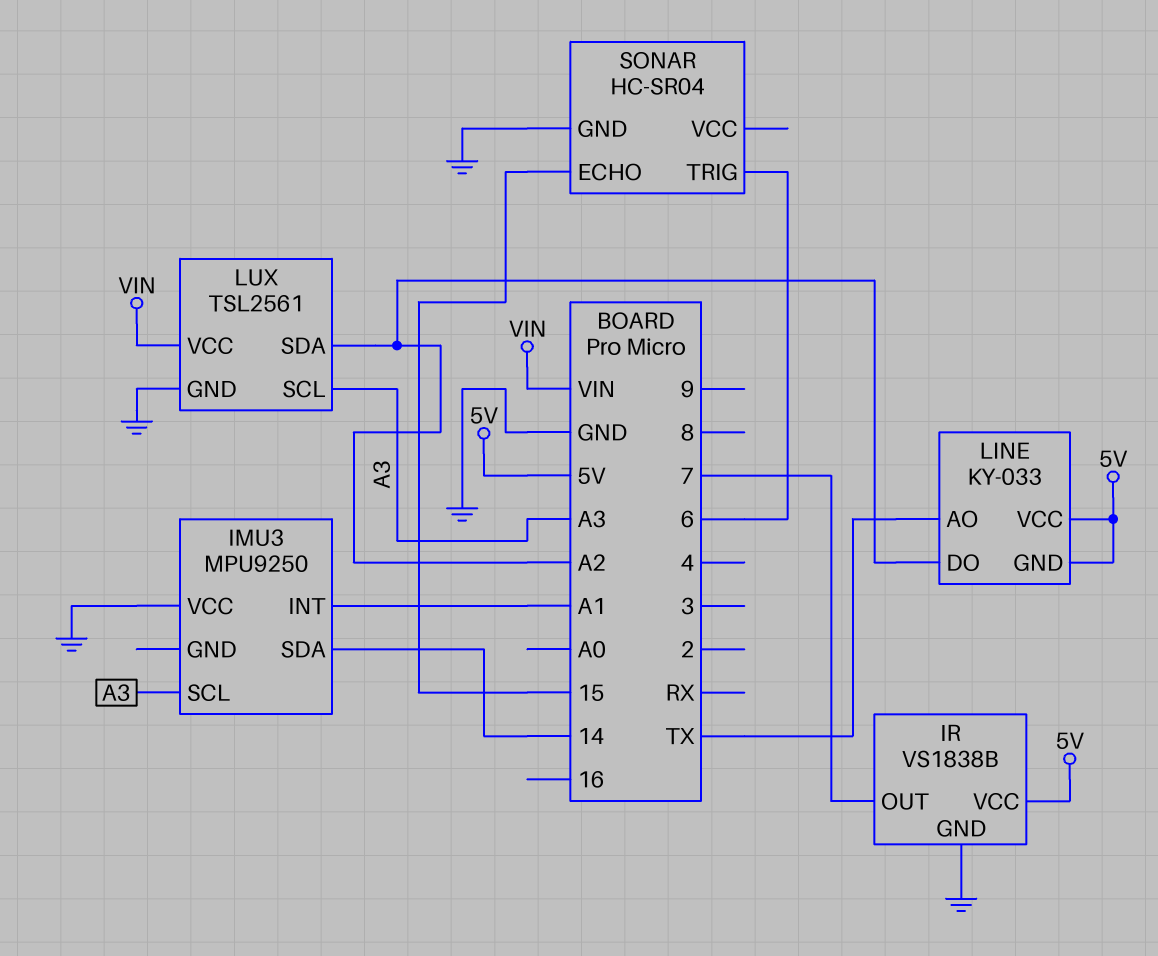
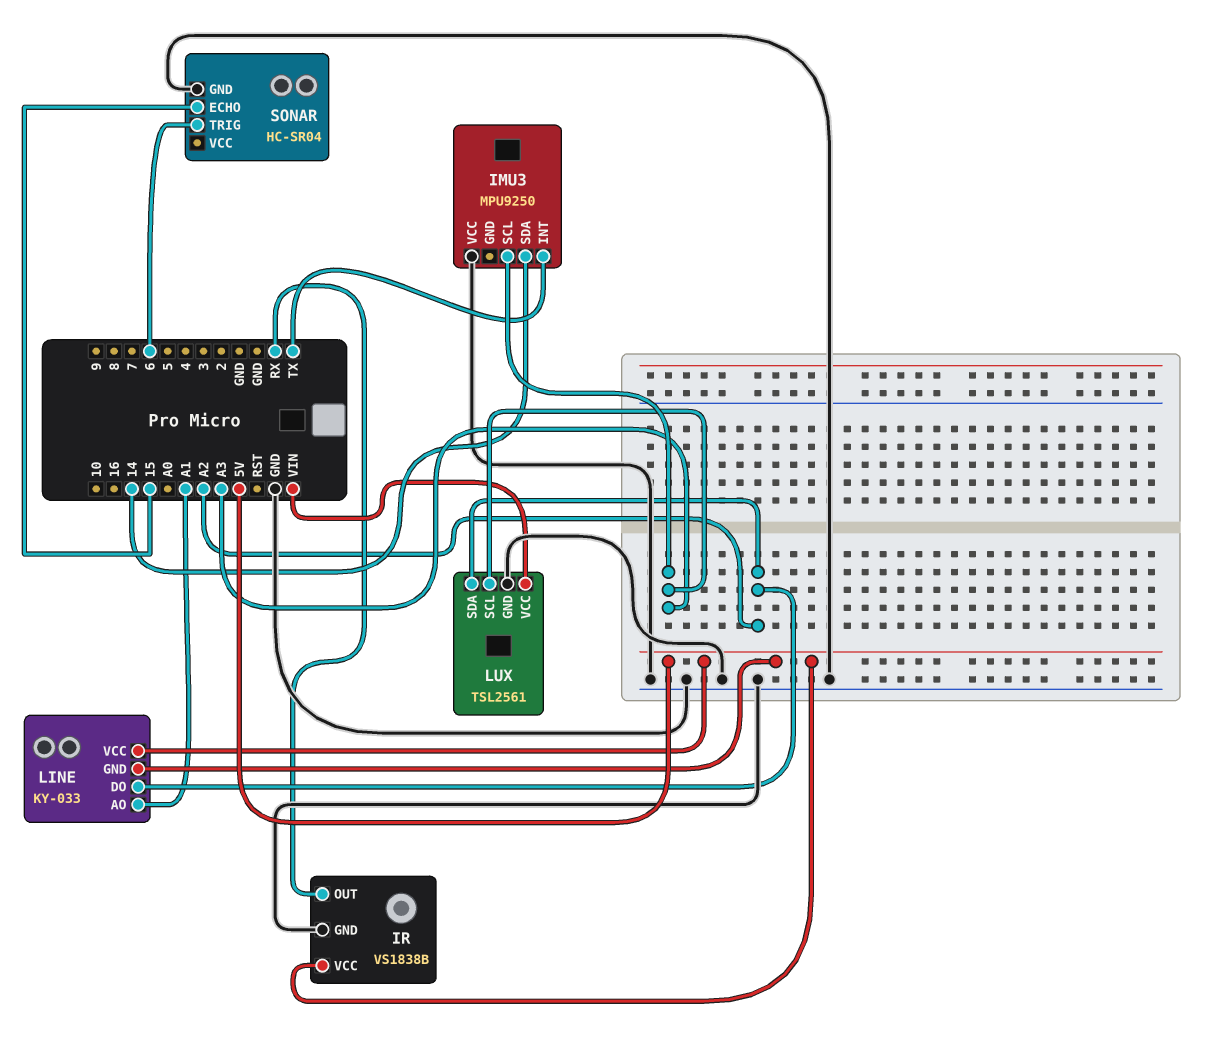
IMU3 pin INT: A1 -> TX
IR pin OUT: 7 -> RX
LINE pin AO: TX -> A1

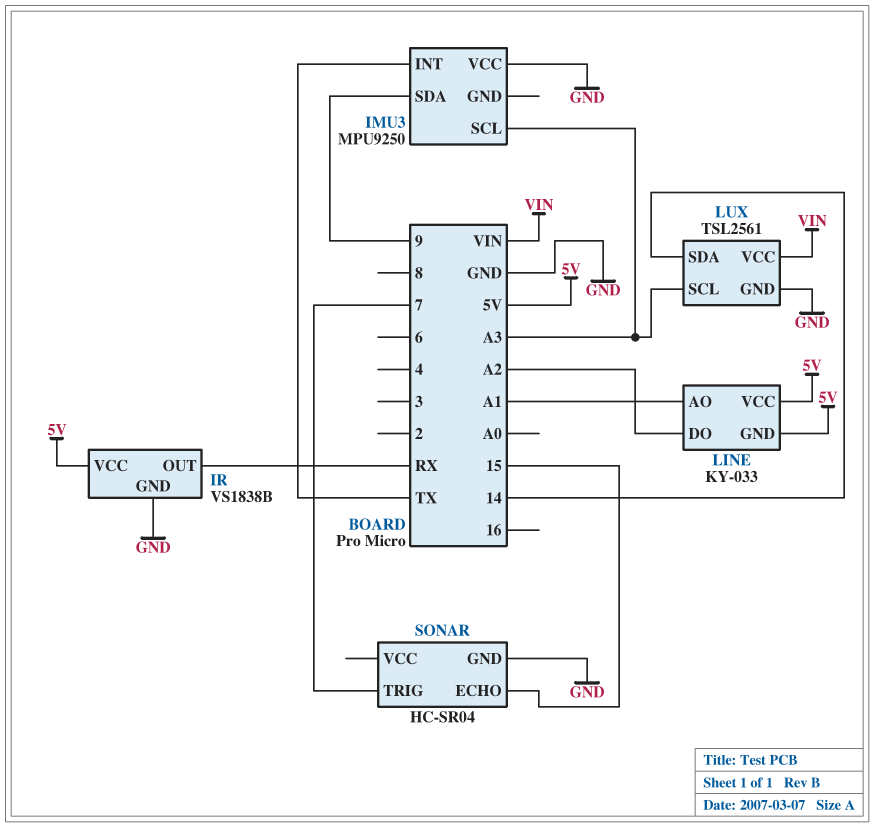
IMU3 pin SDA: 14 -> 9
LUX pin SDA: A2 -> 14
SONAR pin TRIG: 6 -> 7

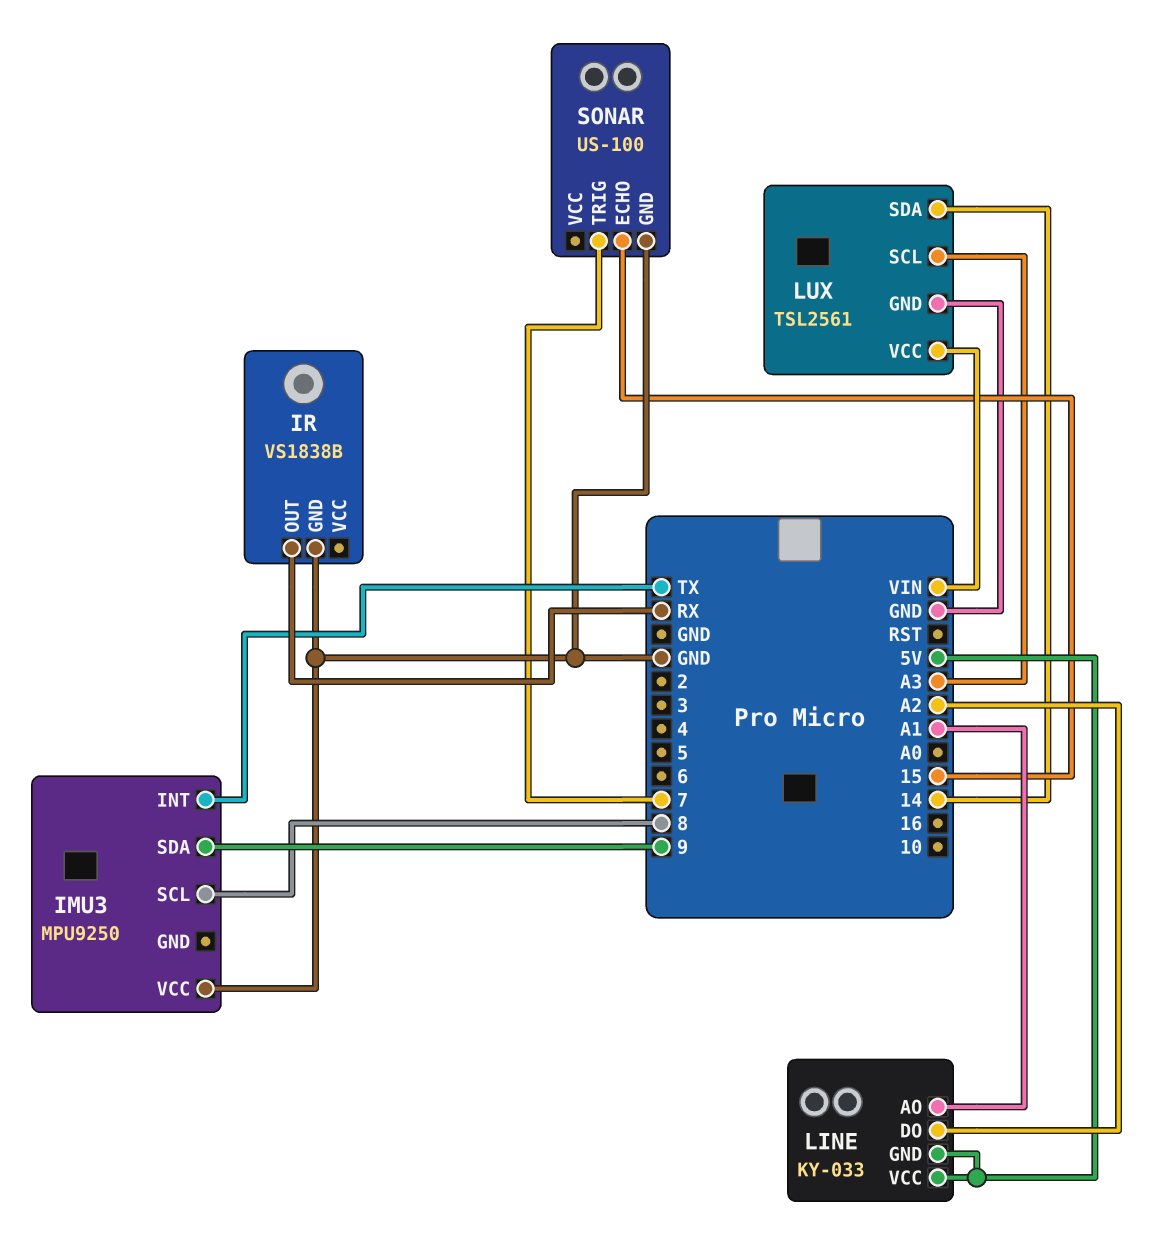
IMU3 pin SCL: A3 -> 8
IR pin VCC: 5V -> none
SONAR: HC-SR04 -> US-100

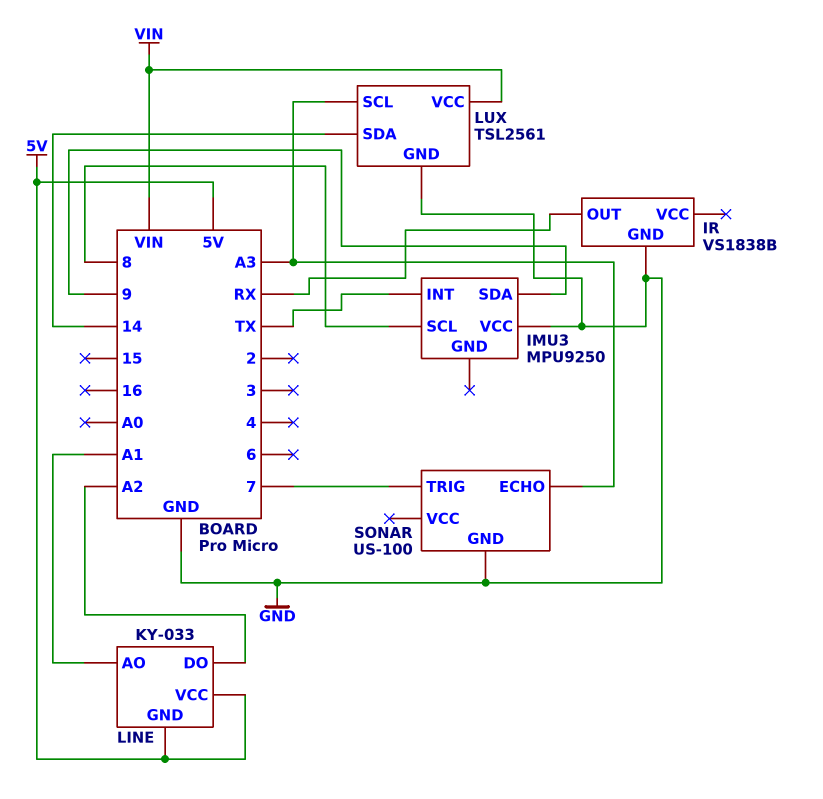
SONAR pin ECHO: 15 -> A3

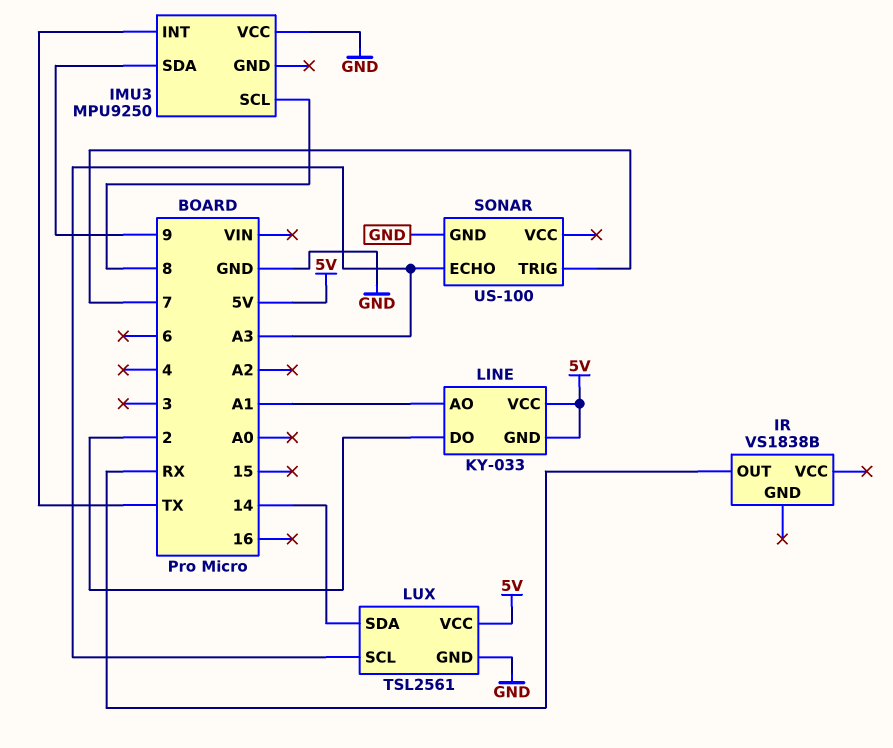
IR pin GND: GND -> none
LINE pin DO: A2 -> 2
LUX pin VCC: VIN -> 5V

